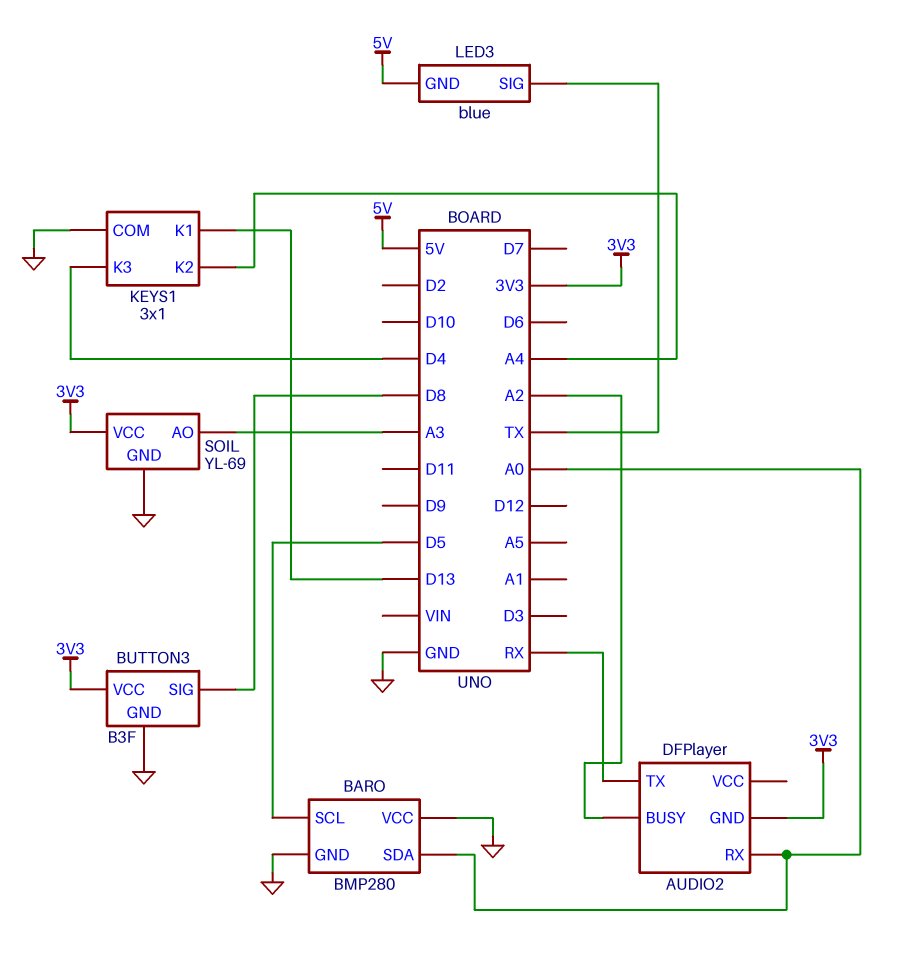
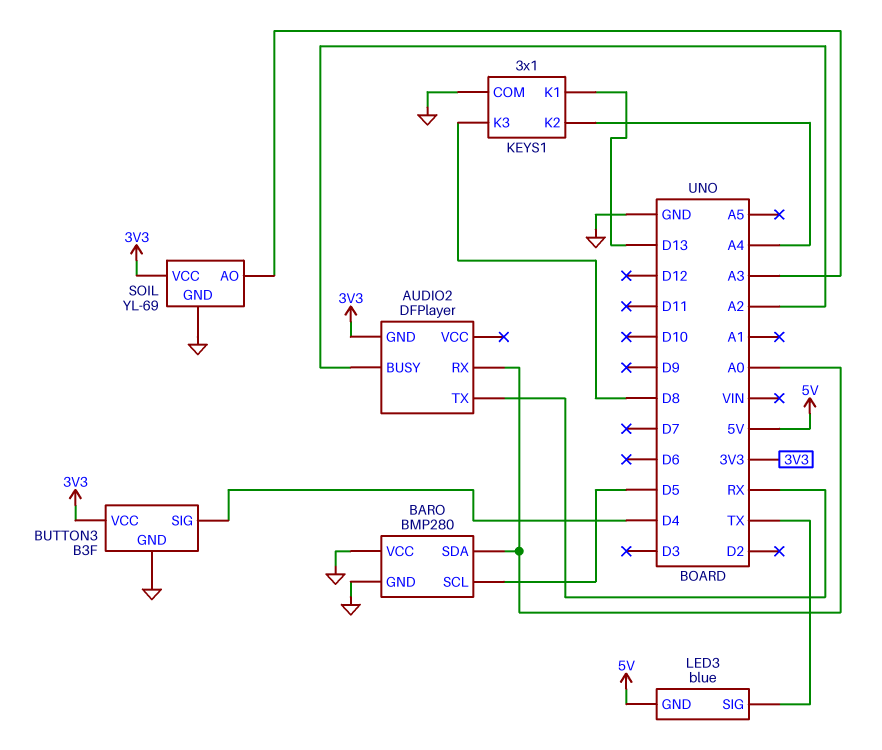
BUTTON3 pin SIG: D8 -> D4
KEYS1 pin K3: D4 -> D8

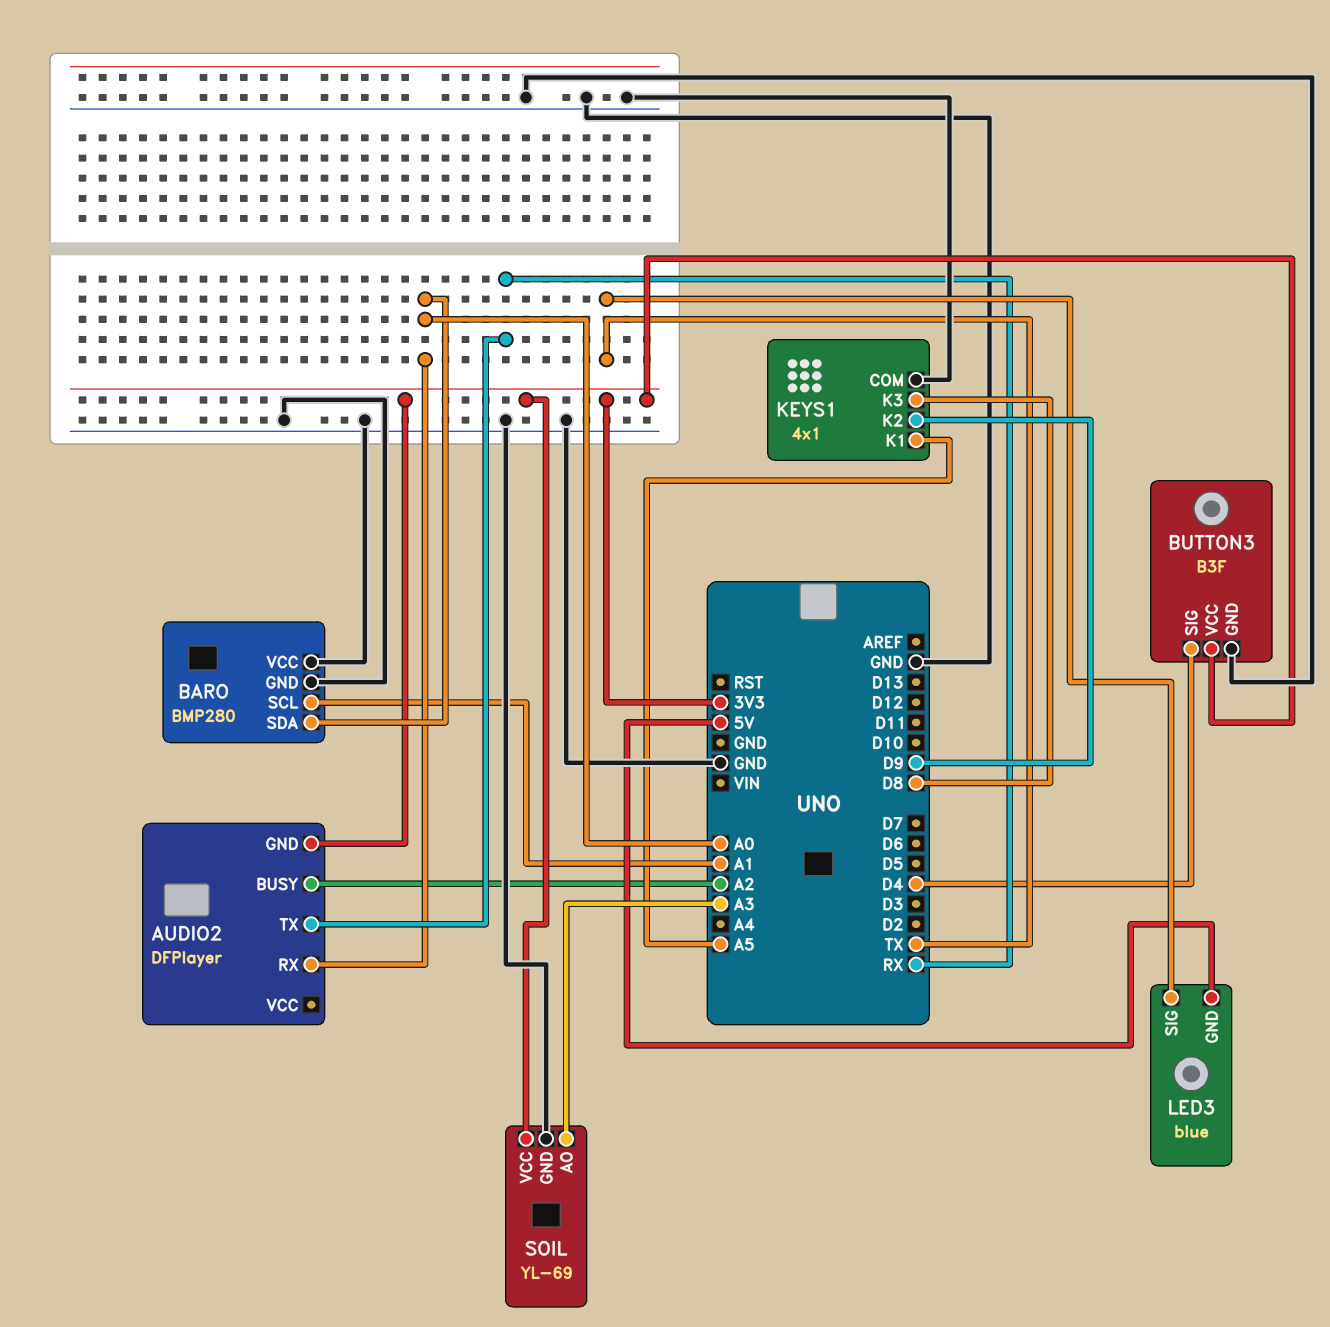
BARO pin SCL: D5 -> A1
KEYS1: 3x1 -> 4x1
KEYS1 pin K1: D13 -> A5
KEYS1 pin K2: A4 -> D9

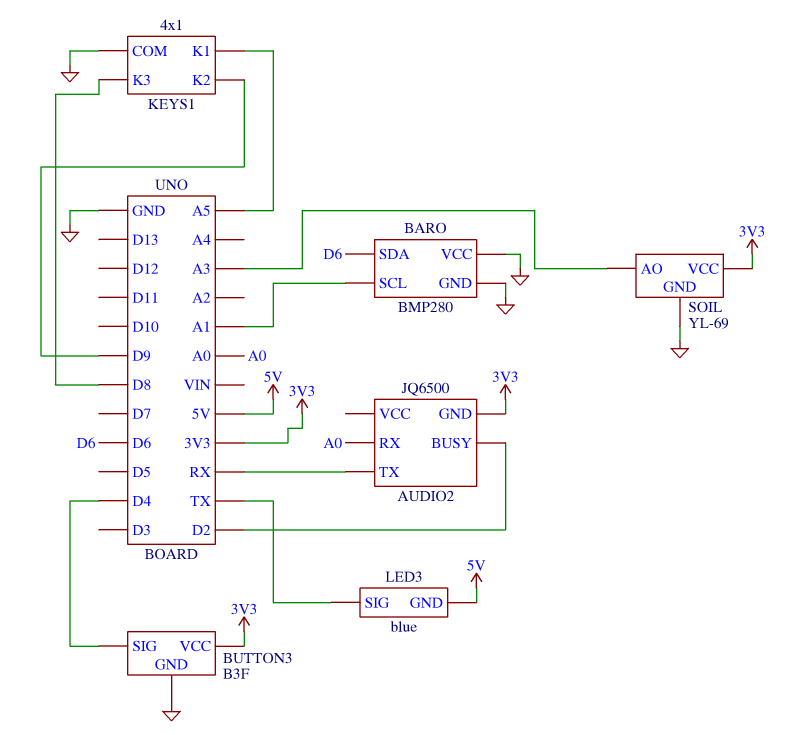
AUDIO2: DFPlayer -> JQ6500
AUDIO2 pin BUSY: A2 -> D2
BARO pin SDA: A0 -> D6

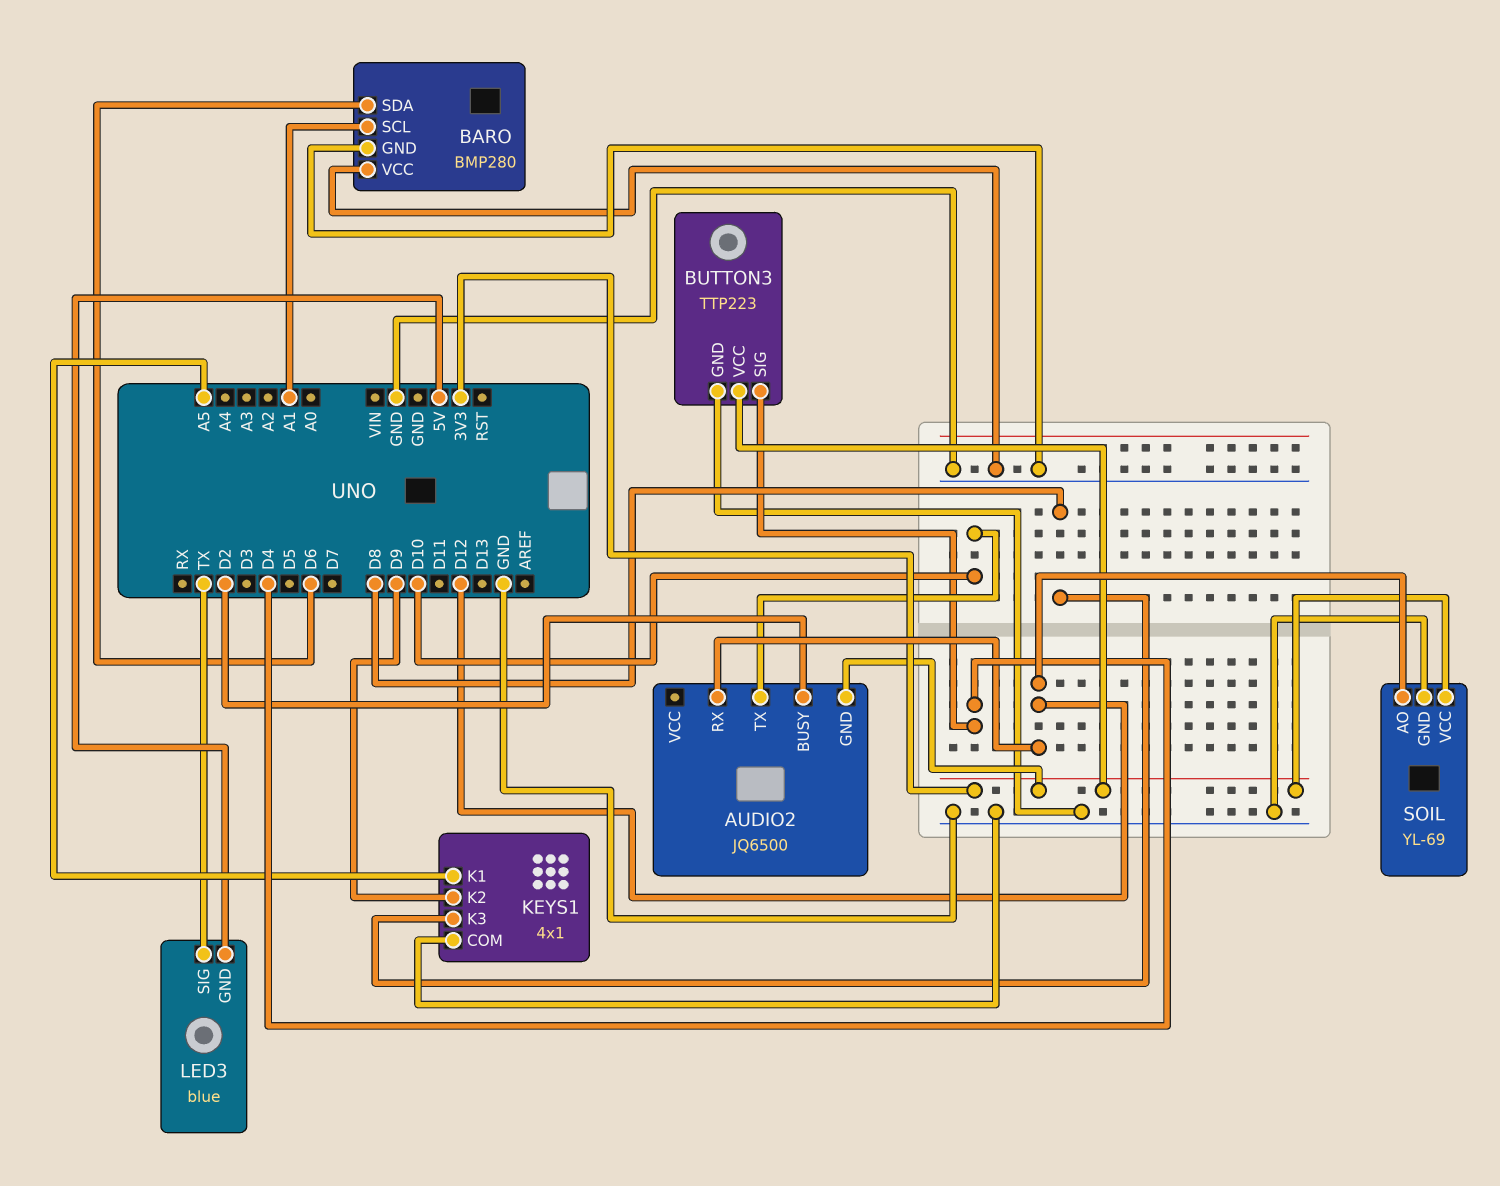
AUDIO2 pin RX: A0 -> D12
AUDIO2 pin TX: RX -> D10
BUTTON3: B3F -> TTP223
SOIL pin AO: A3 -> D12

